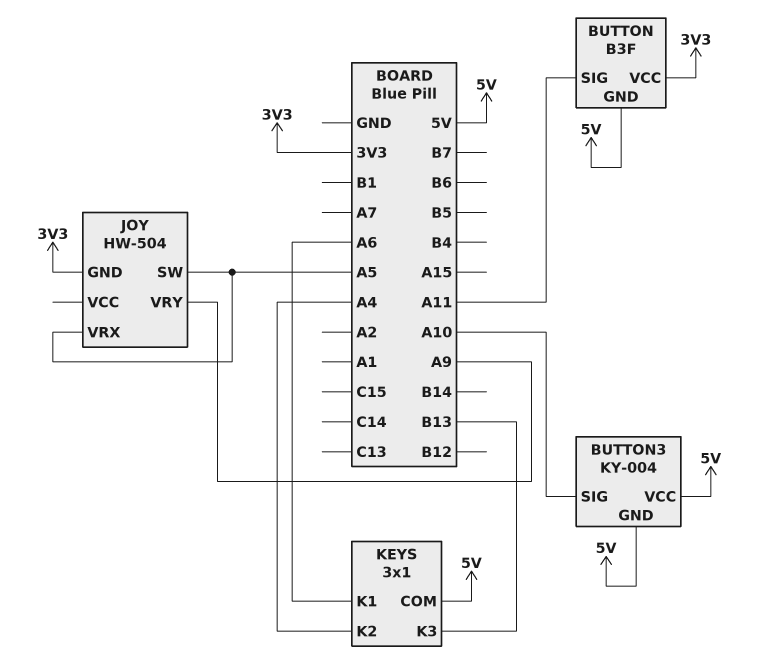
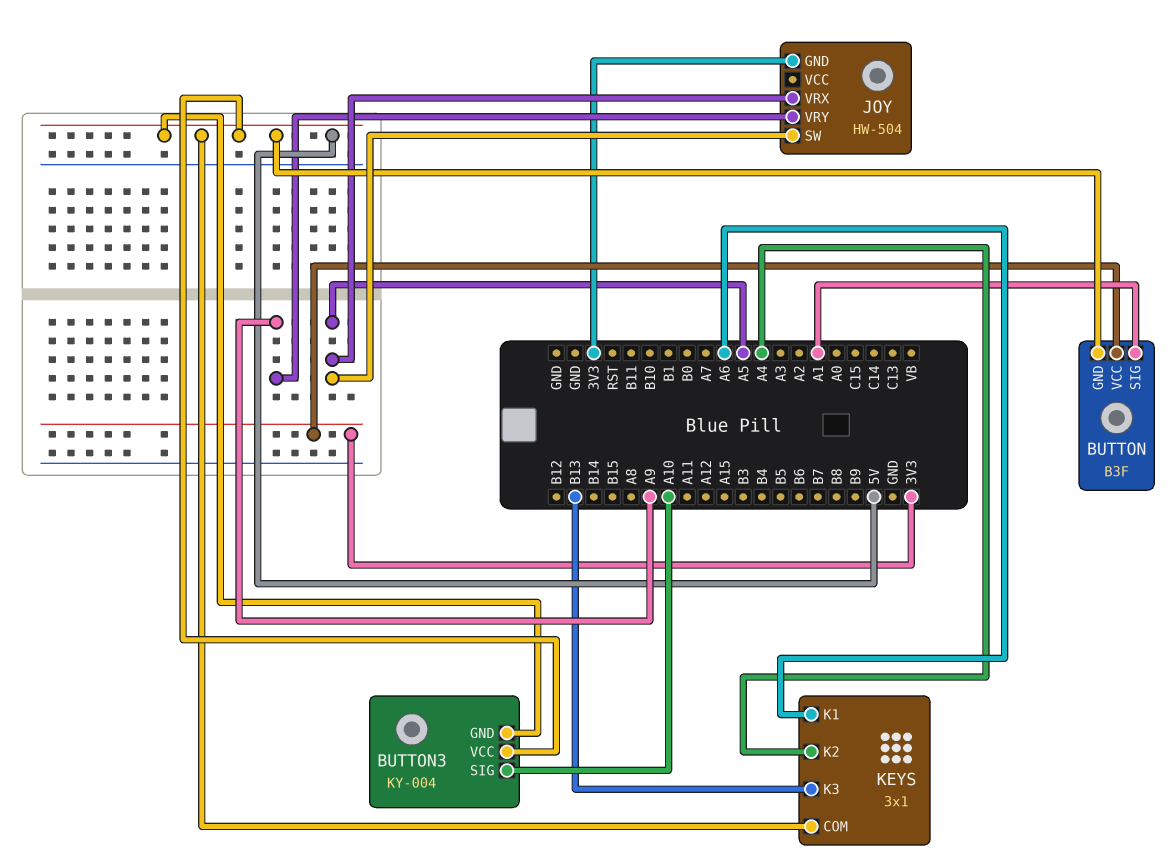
BUTTON pin SIG: A11 -> A1

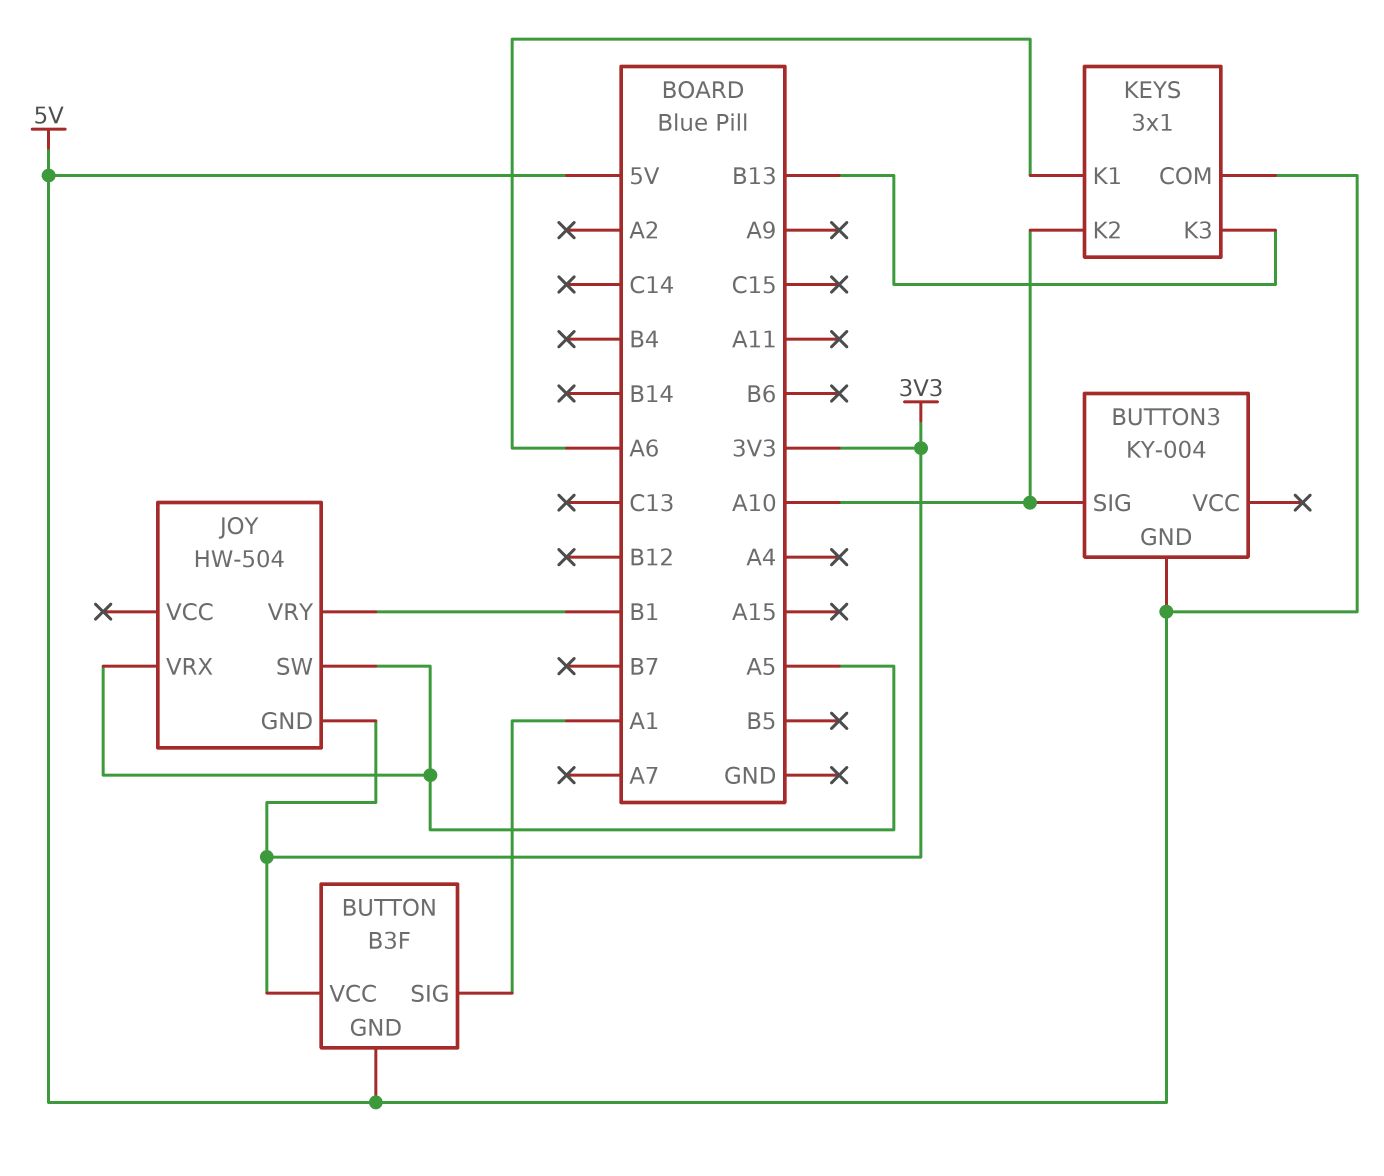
BUTTON3 pin VCC: 5V -> none
JOY pin VRY: A9 -> B1
KEYS pin K2: A4 -> A10

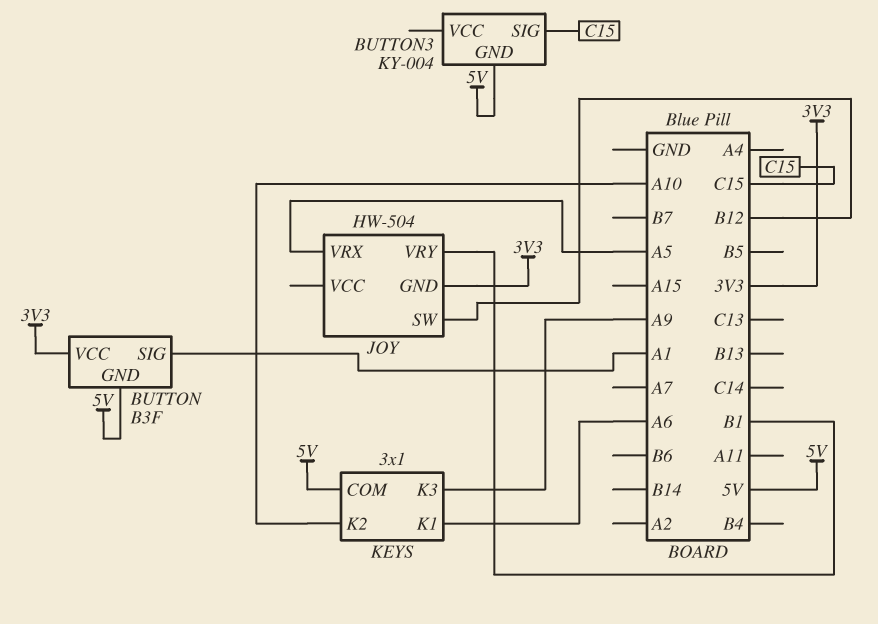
BUTTON3 pin SIG: A10 -> C15
JOY pin SW: A5 -> B12
KEYS pin K3: B13 -> A9

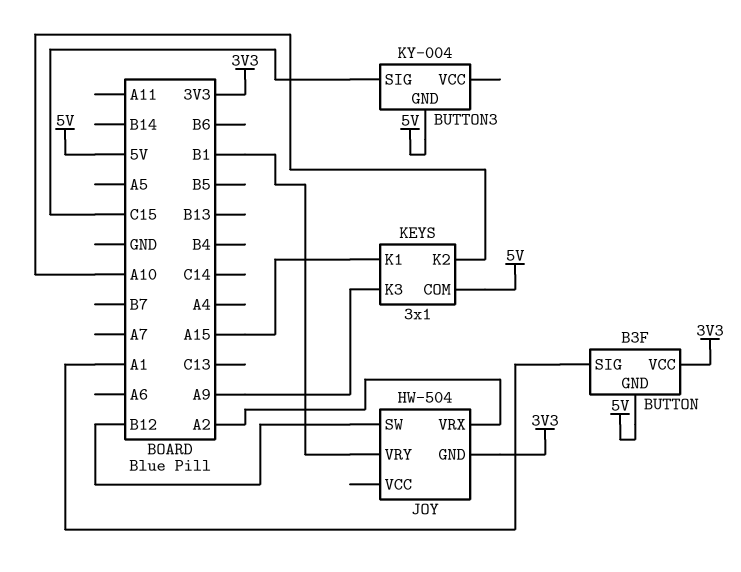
JOY pin VRX: A5 -> A2
KEYS pin K1: A6 -> A15

